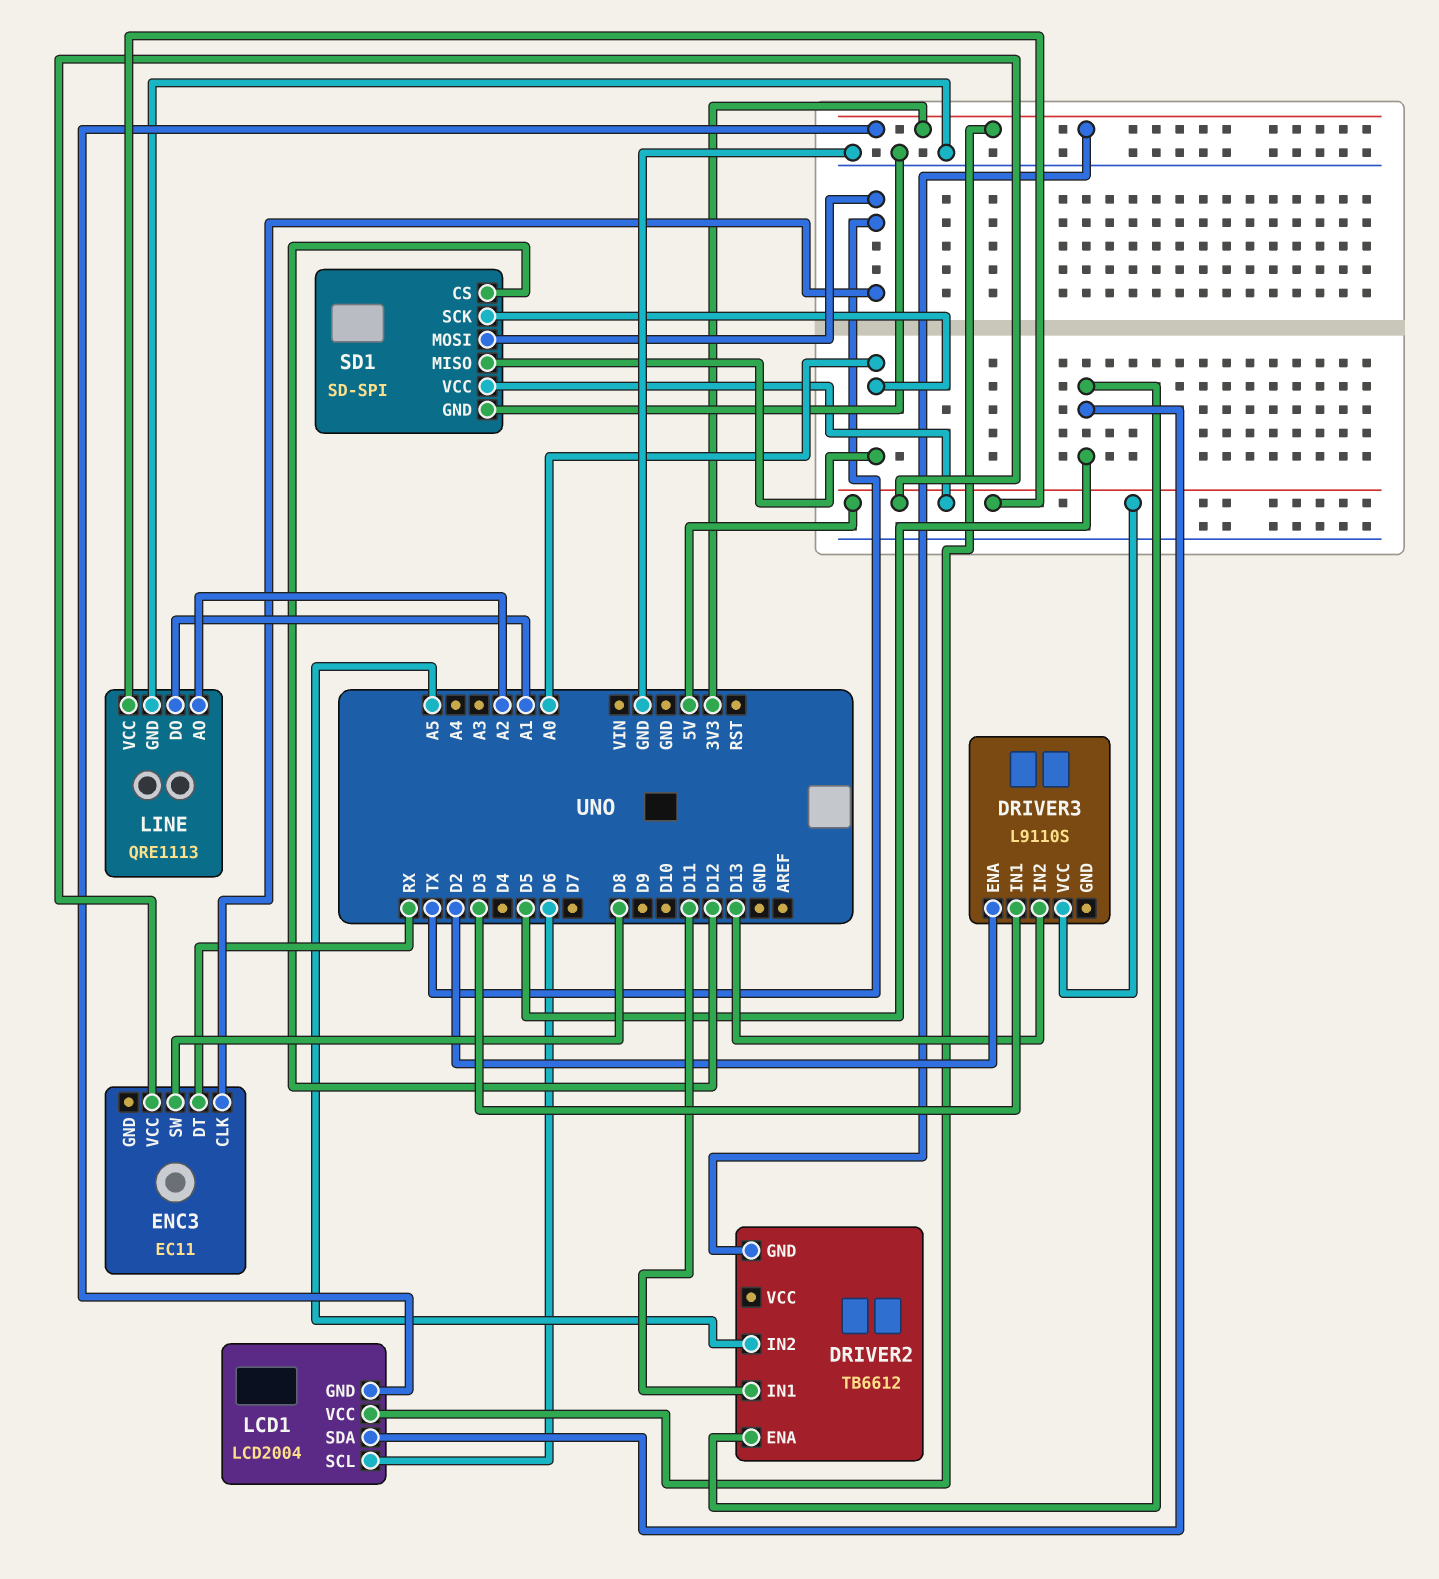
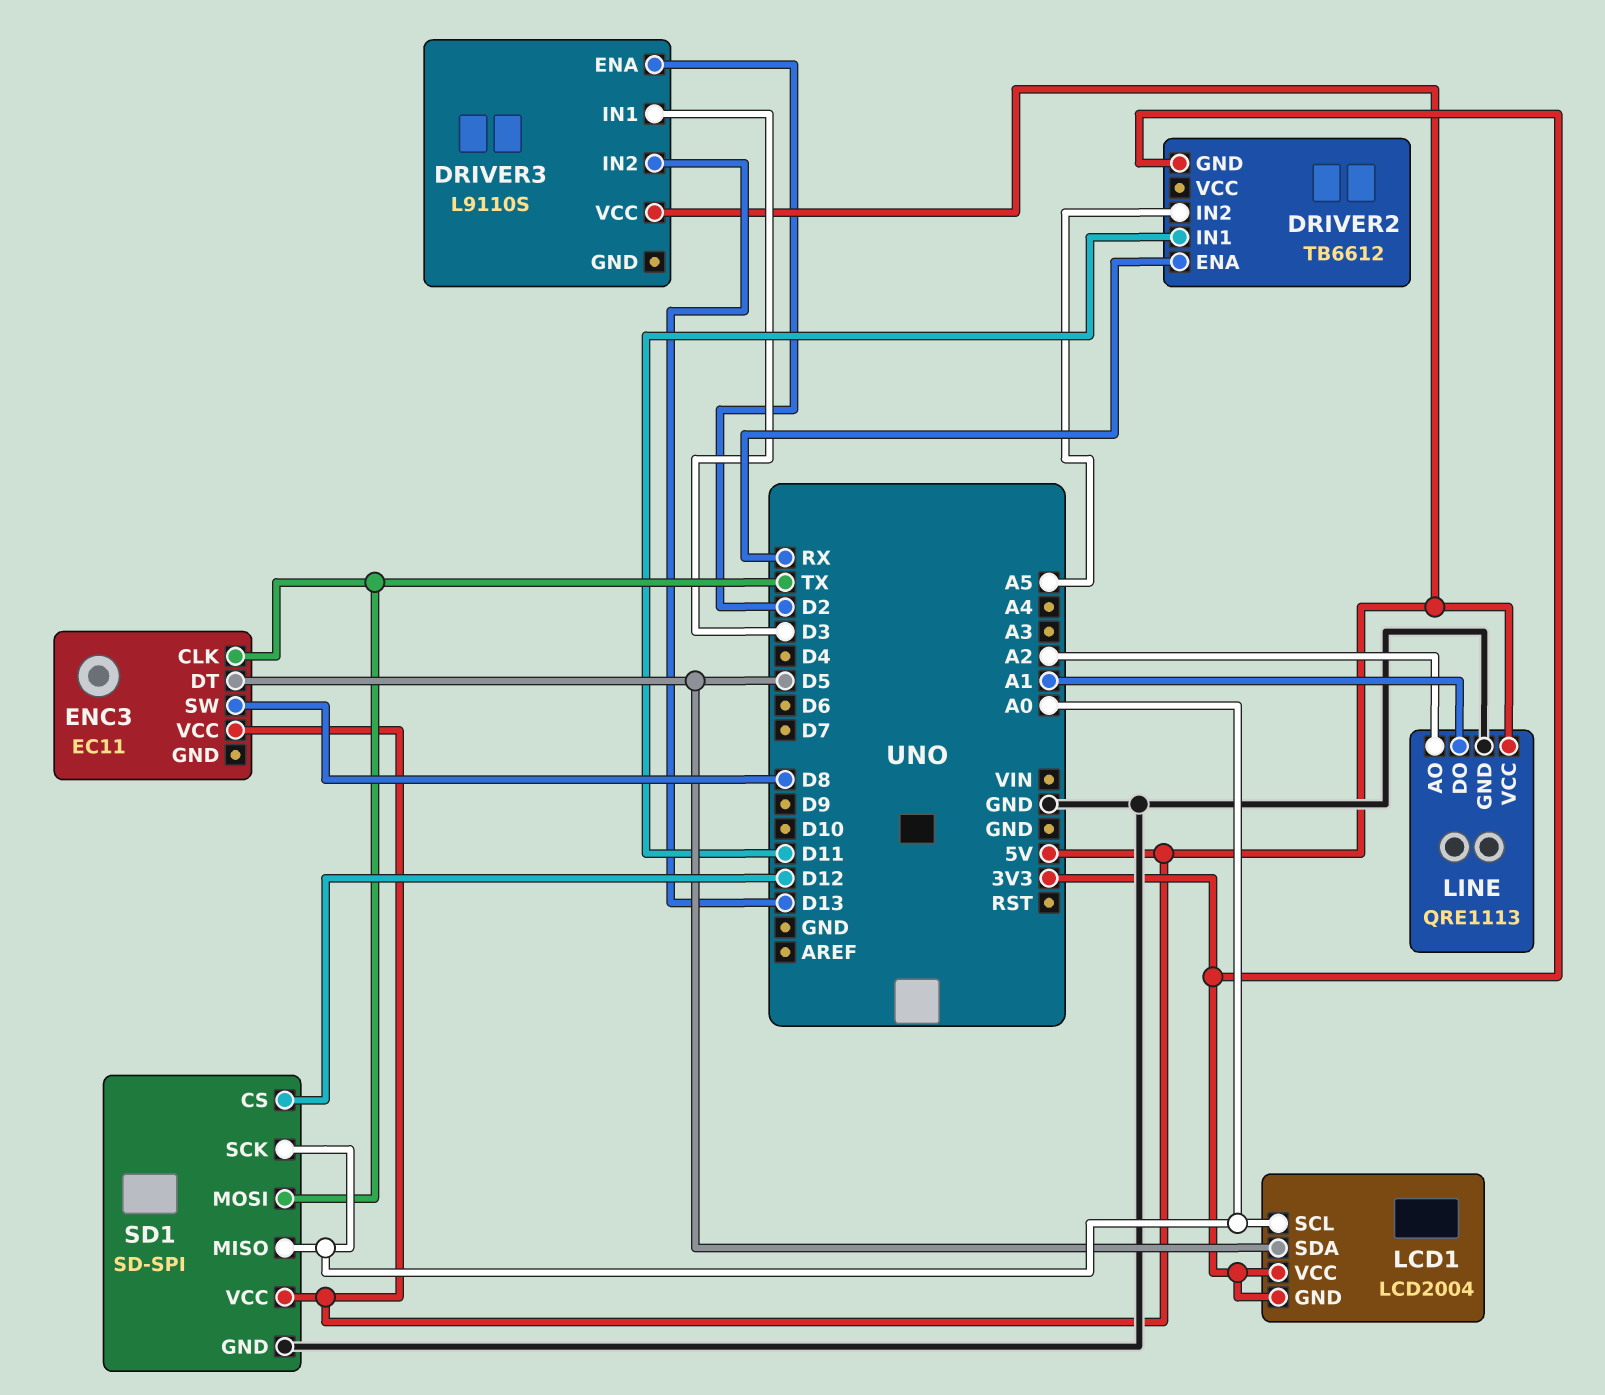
DRIVER2 pin ENA: D5 -> RX
ENC3 pin DT: RX -> D5
LCD1 pin SCL: D6 -> A0

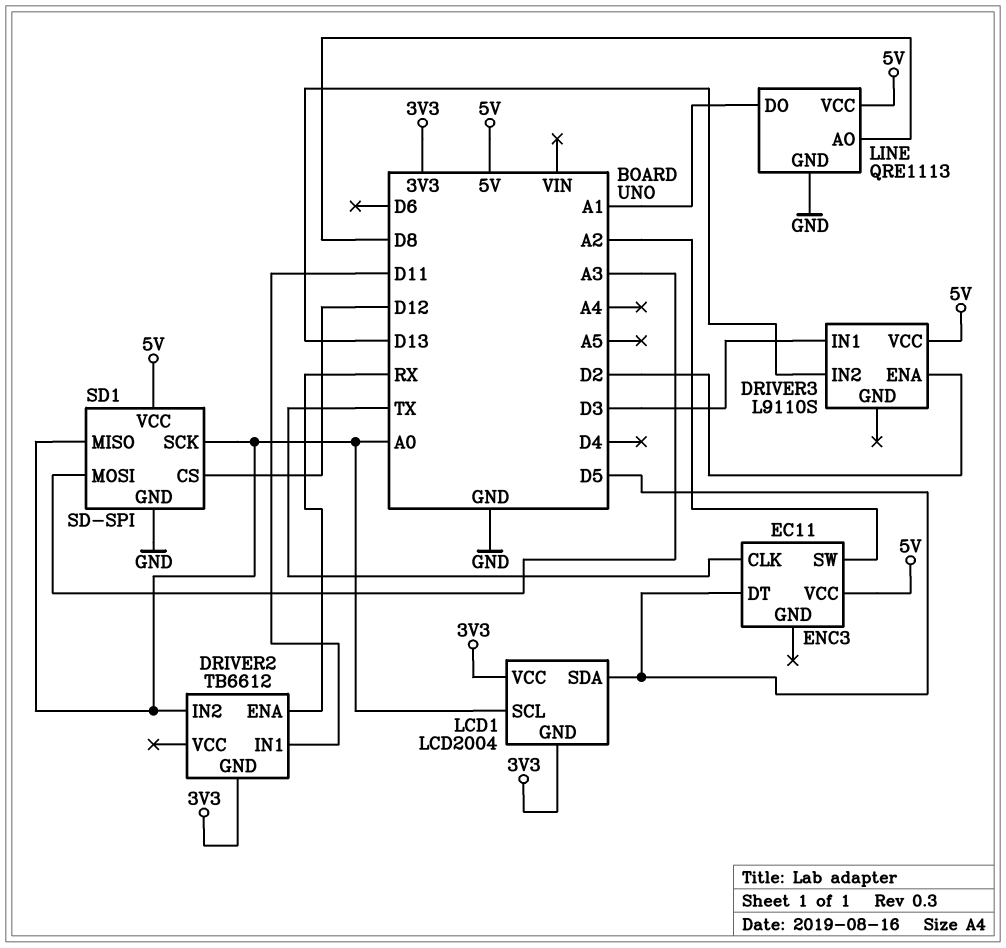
DRIVER2 pin IN2: A5 -> A0
ENC3 pin SW: D8 -> A2
LINE pin AO: A2 -> D8
SD1 pin MOSI: TX -> A3

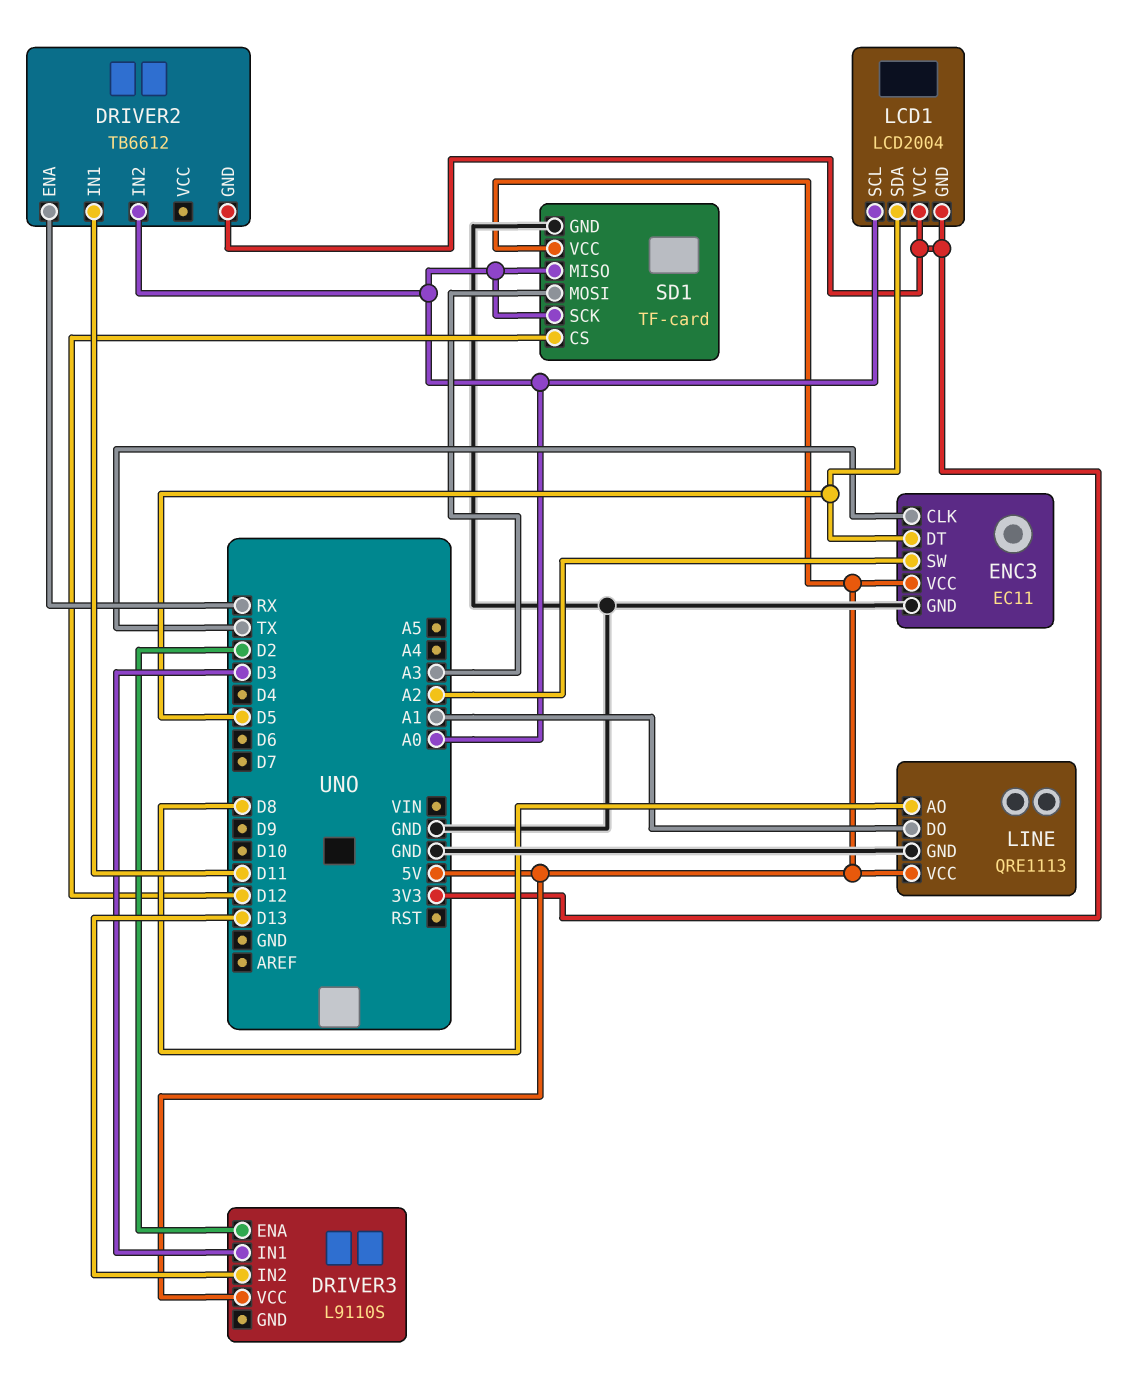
ENC3 pin GND: none -> GND
SD1: SD-SPI -> TF-card

